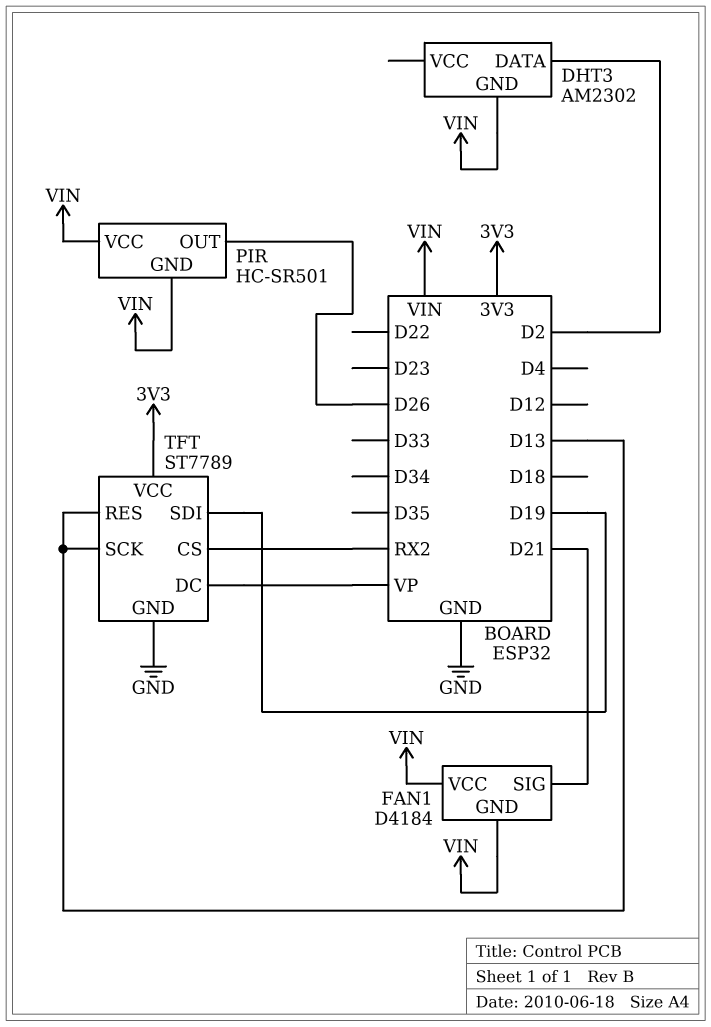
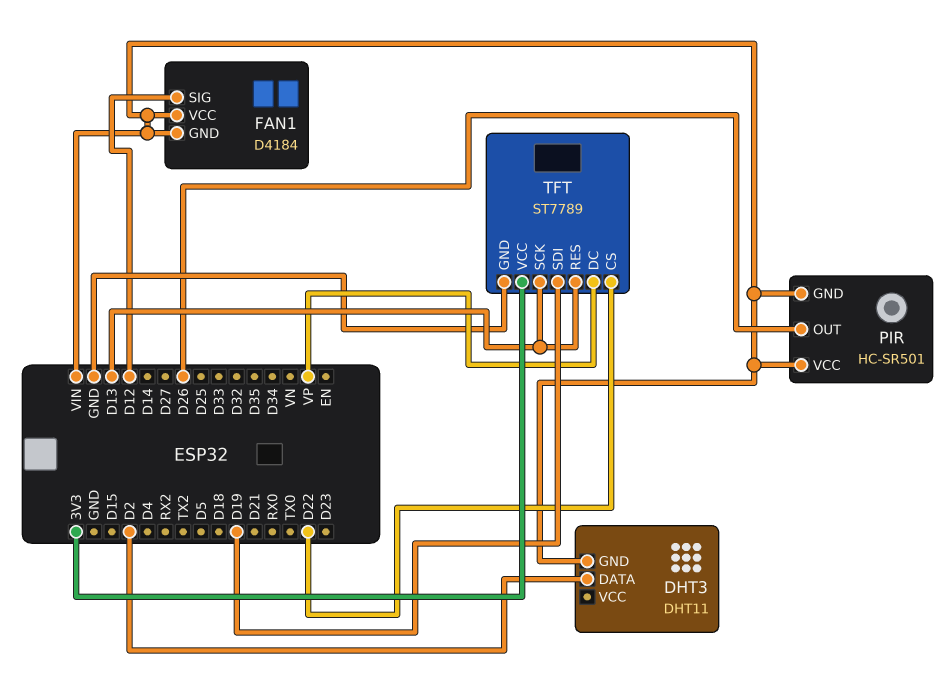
DHT3: AM2302 -> DHT11
FAN1 pin SIG: D21 -> D12
TFT pin CS: RX2 -> D22

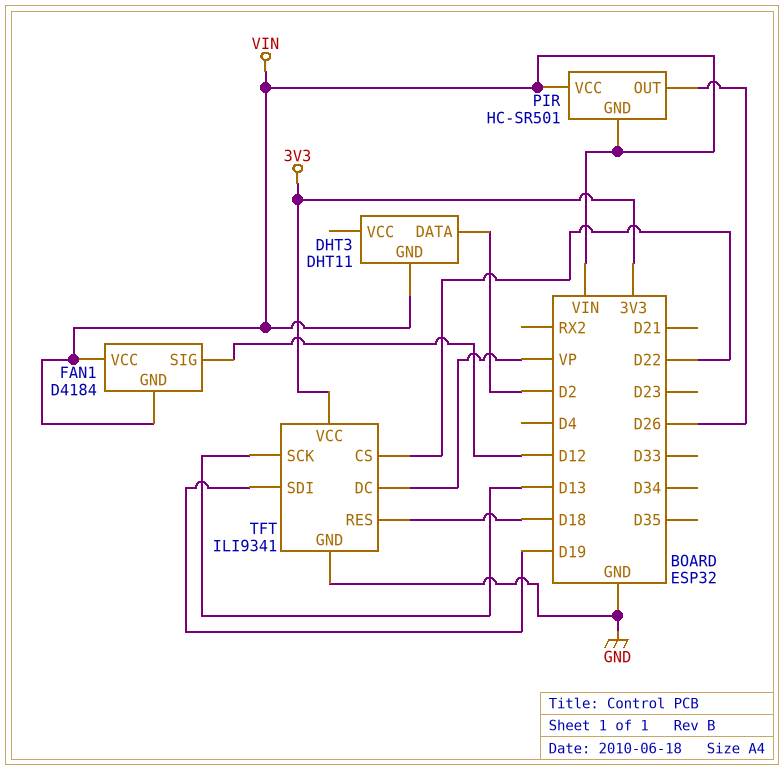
TFT: ST7789 -> ILI9341
TFT pin RES: D13 -> D18

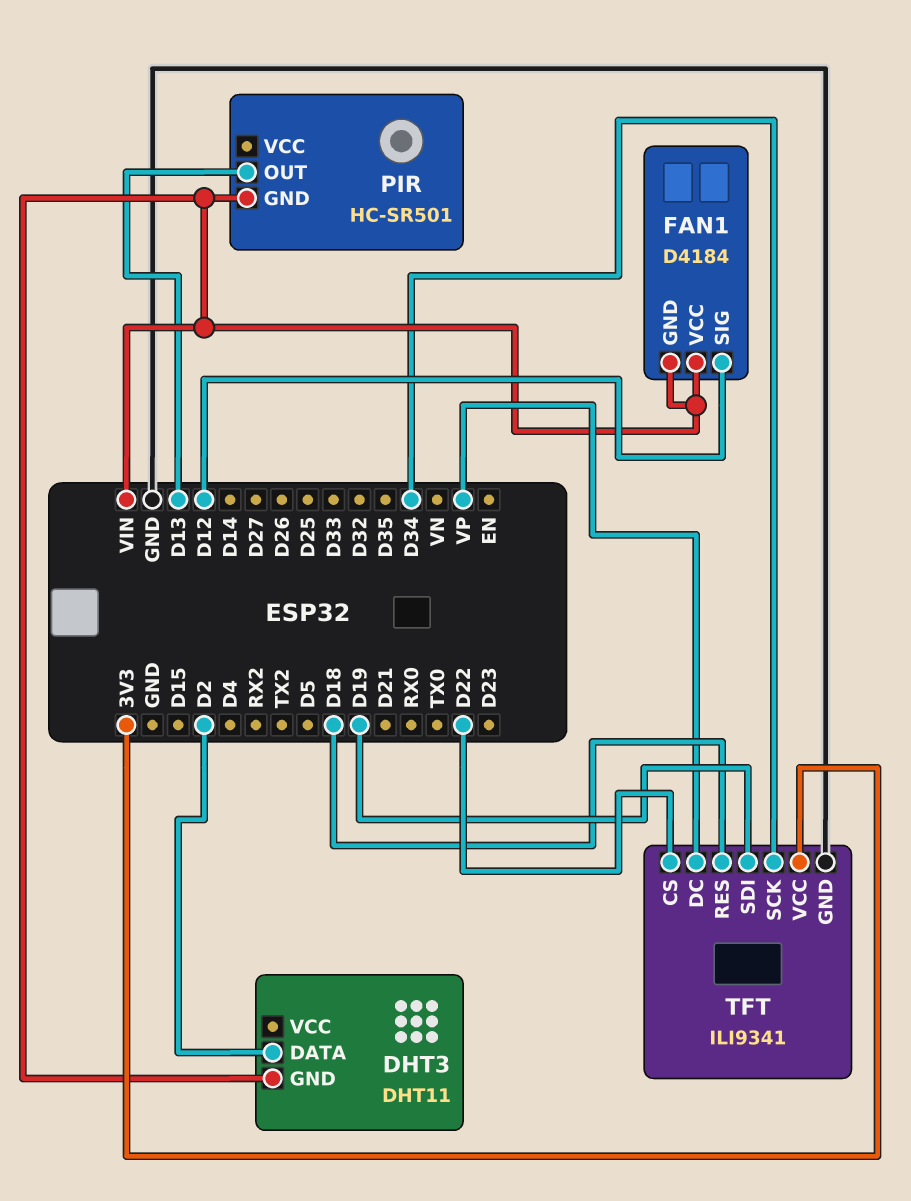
PIR pin OUT: D26 -> D13
PIR pin VCC: VIN -> none
TFT pin SCK: D13 -> D34

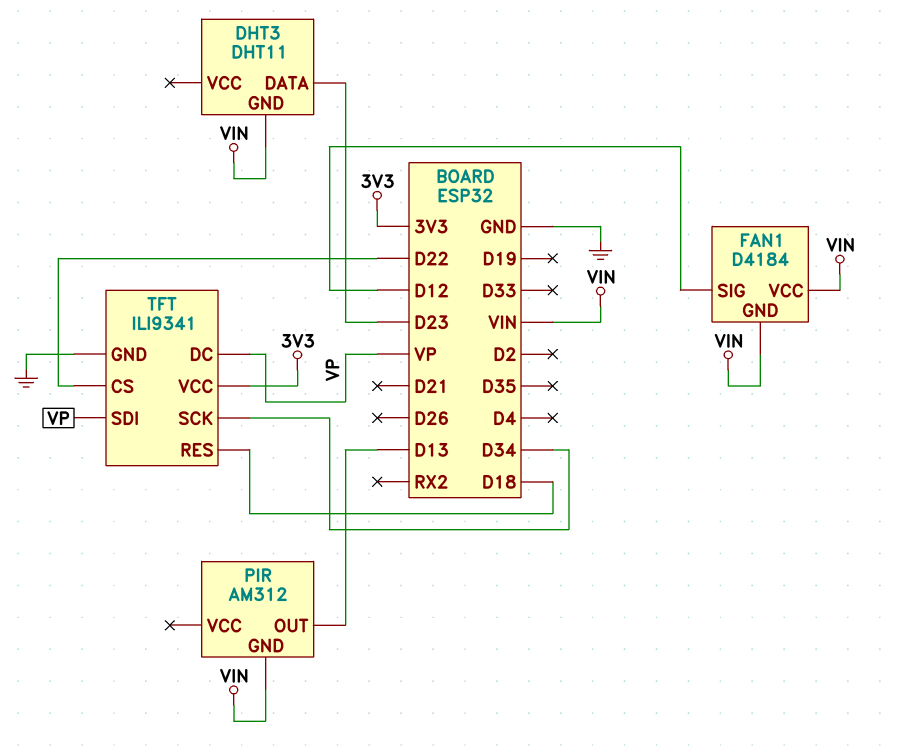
DHT3 pin DATA: D2 -> D23
PIR: HC-SR501 -> AM312
TFT pin SDI: D19 -> VP

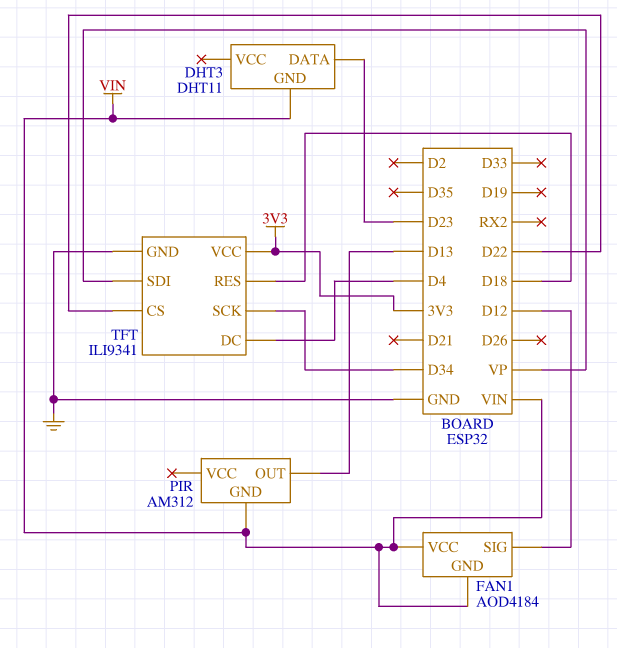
FAN1: D4184 -> AOD4184
TFT pin DC: VP -> D4

